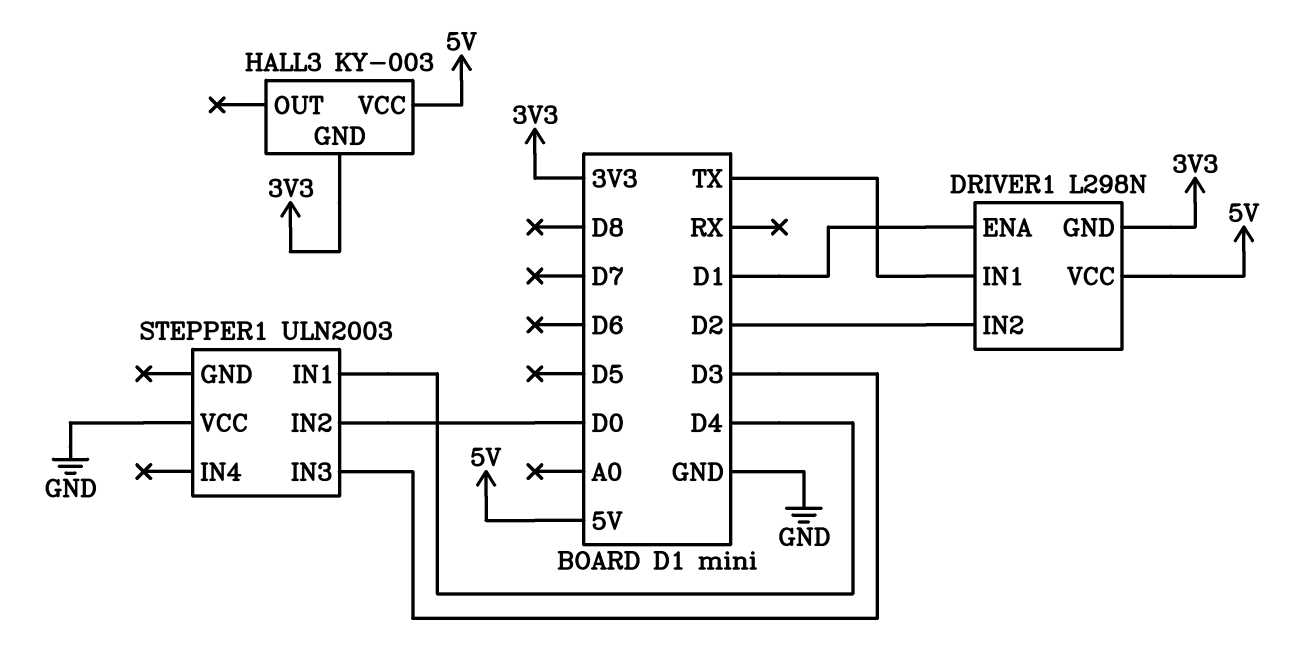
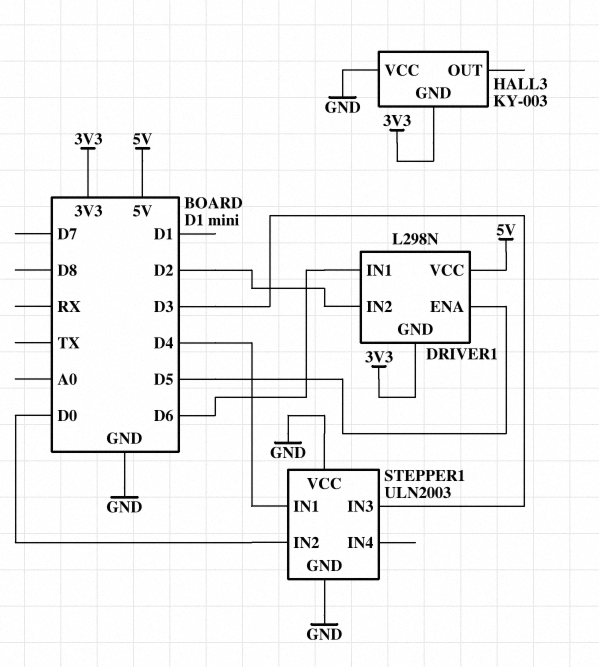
DRIVER1 pin ENA: D1 -> D5
DRIVER1 pin IN1: TX -> D6
HALL3 pin VCC: 5V -> GND
STEPPER1 pin GND: none -> GND

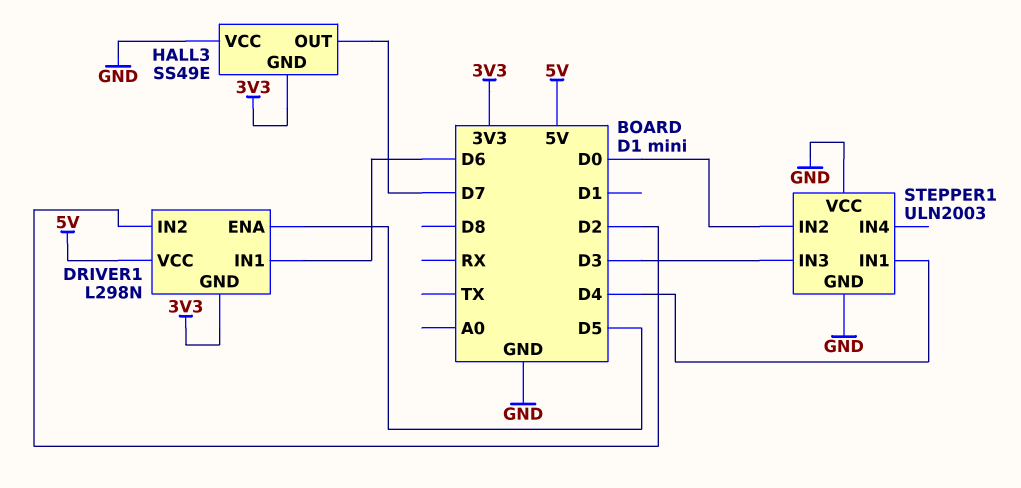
HALL3: KY-003 -> SS49E
HALL3 pin OUT: none -> D7

